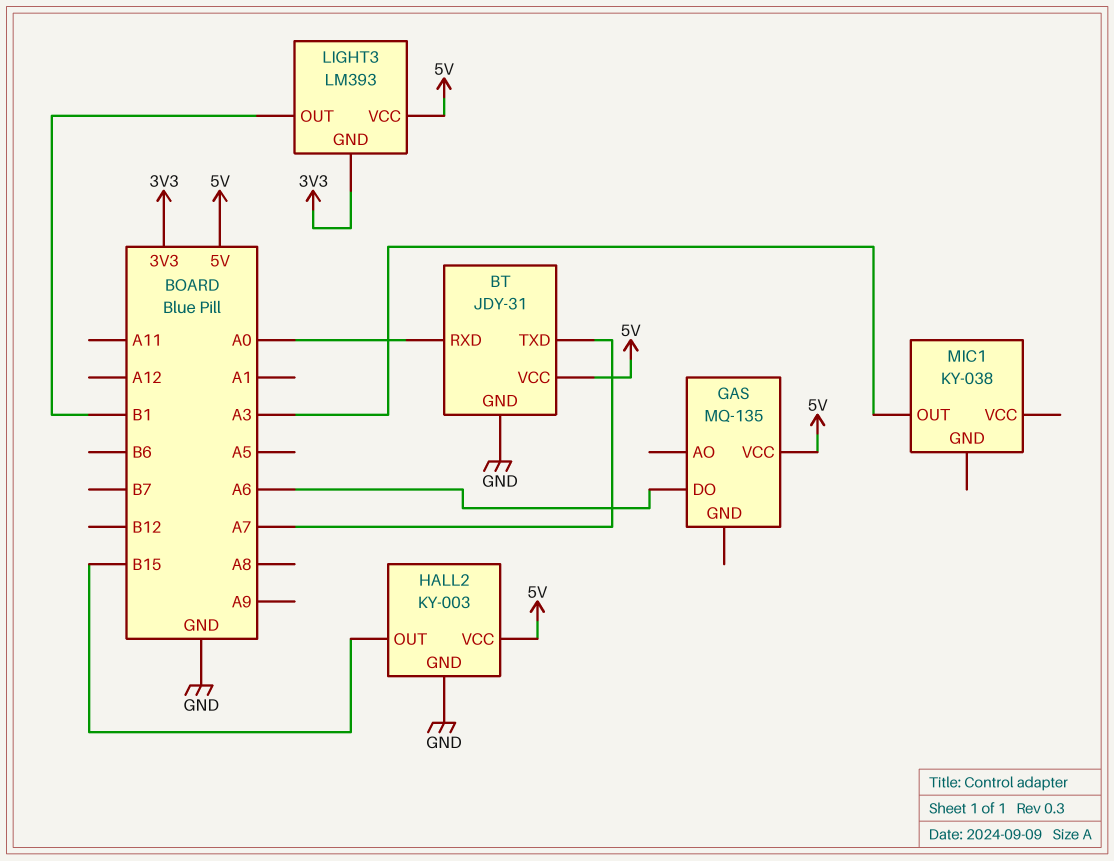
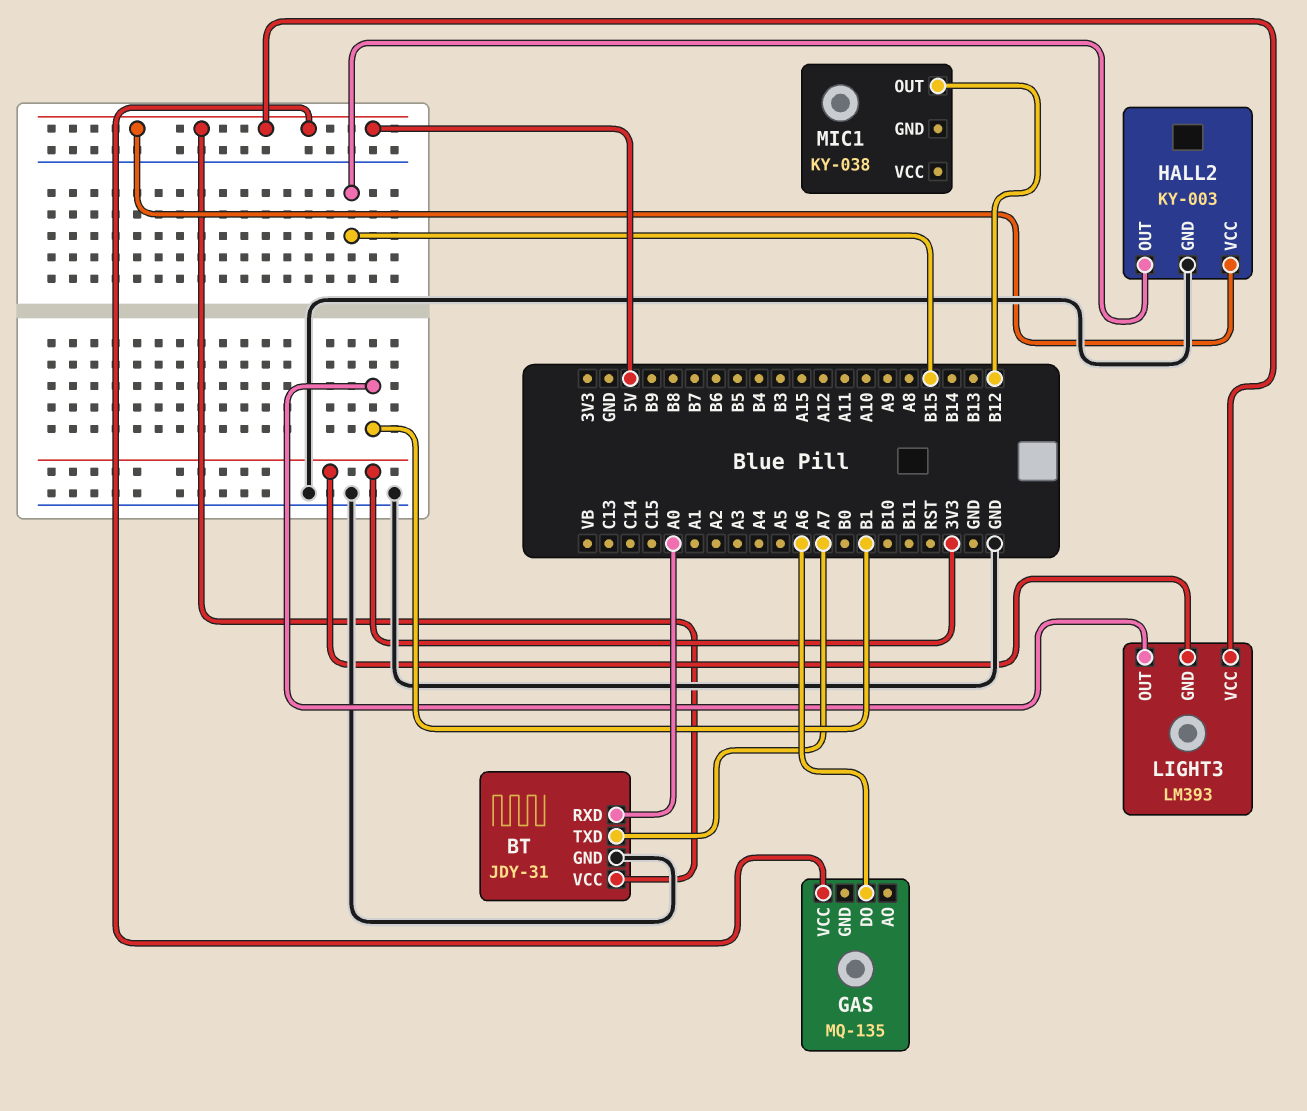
MIC1 pin OUT: A3 -> B12

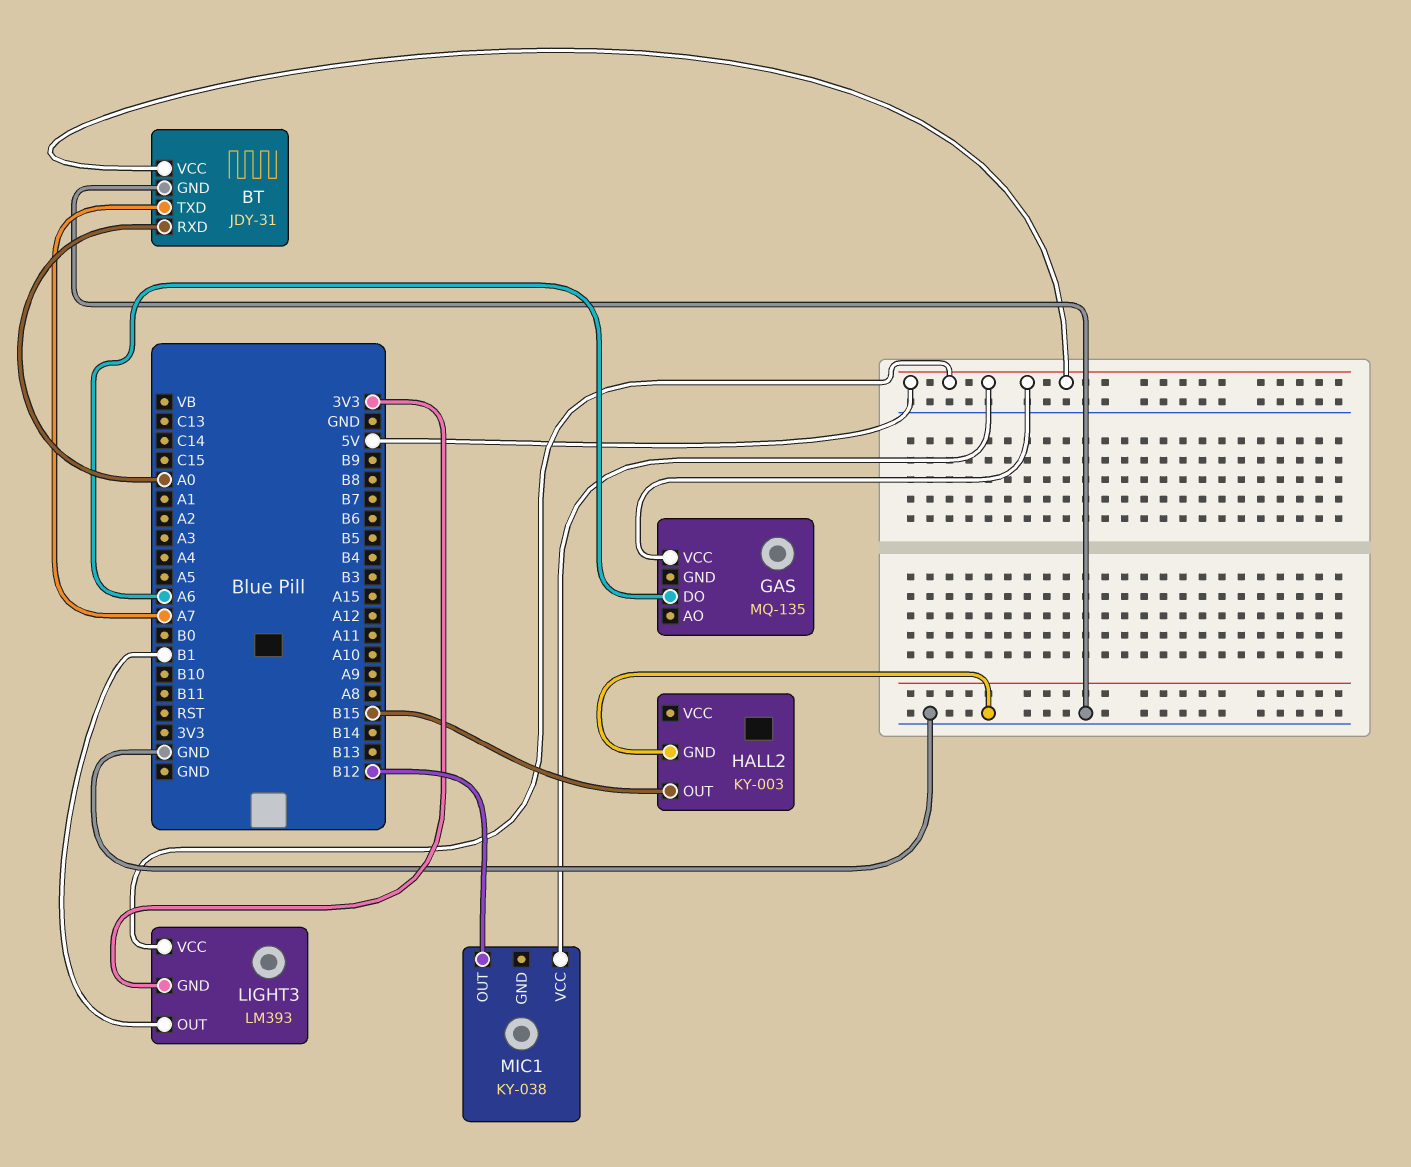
HALL2 pin VCC: 5V -> none
MIC1 pin VCC: none -> 5V

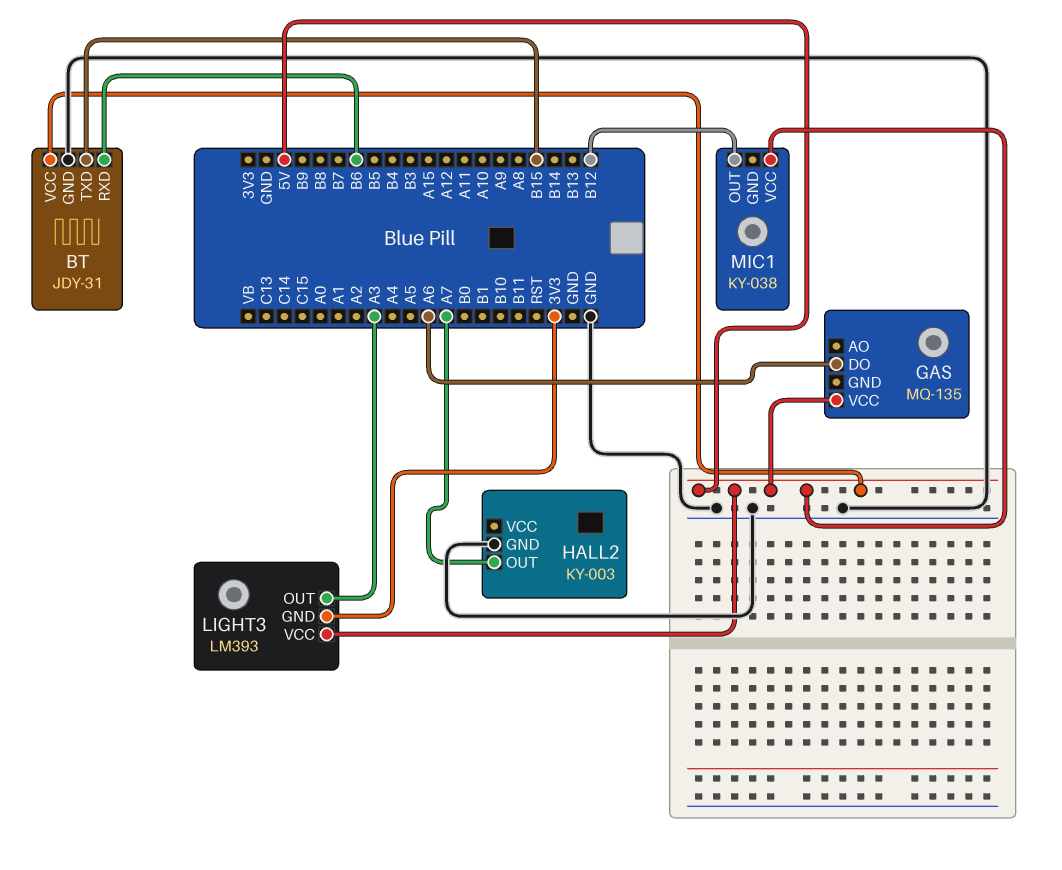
BT pin RXD: A0 -> B6
BT pin TXD: A7 -> B15
HALL2 pin OUT: B15 -> A7
LIGHT3 pin OUT: B1 -> A3

